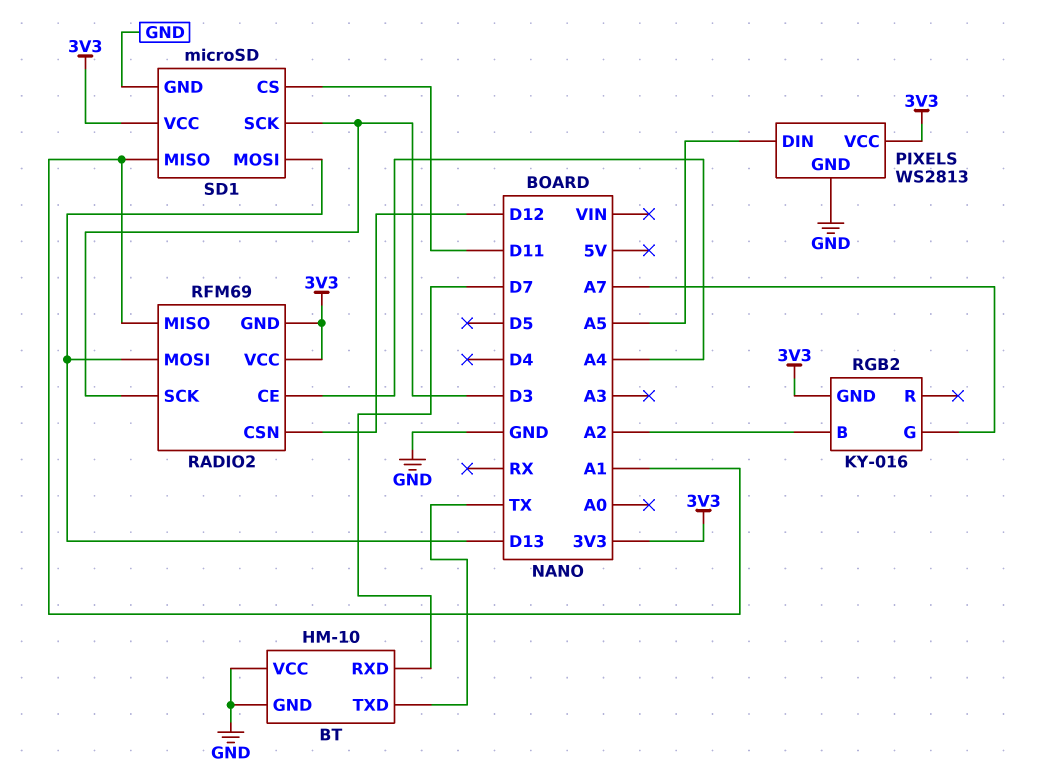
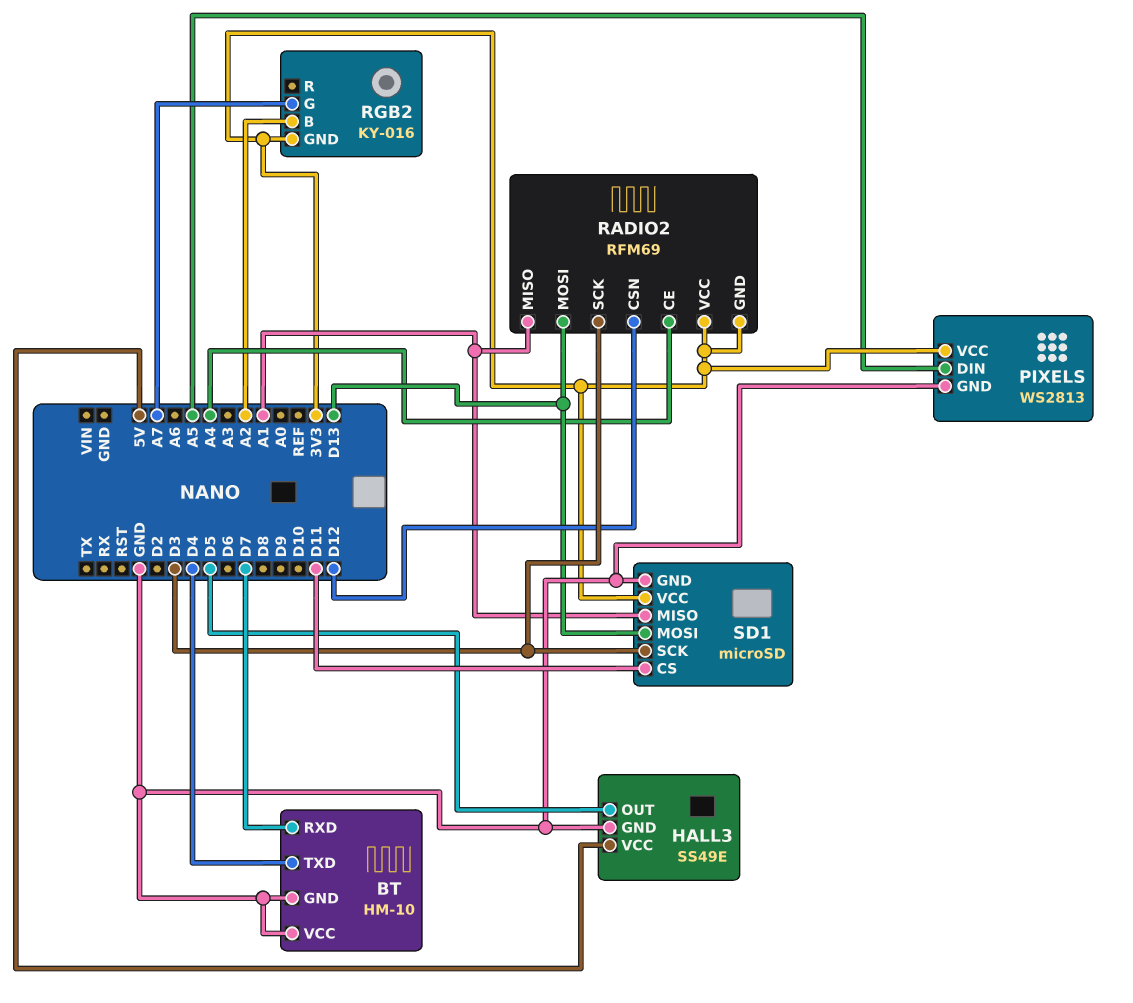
BT pin TXD: TX -> D4
HALL3: none -> SS49E
HALL3 pin GND: none -> GND
HALL3 pin OUT: none -> D5
HALL3 pin VCC: none -> 5V

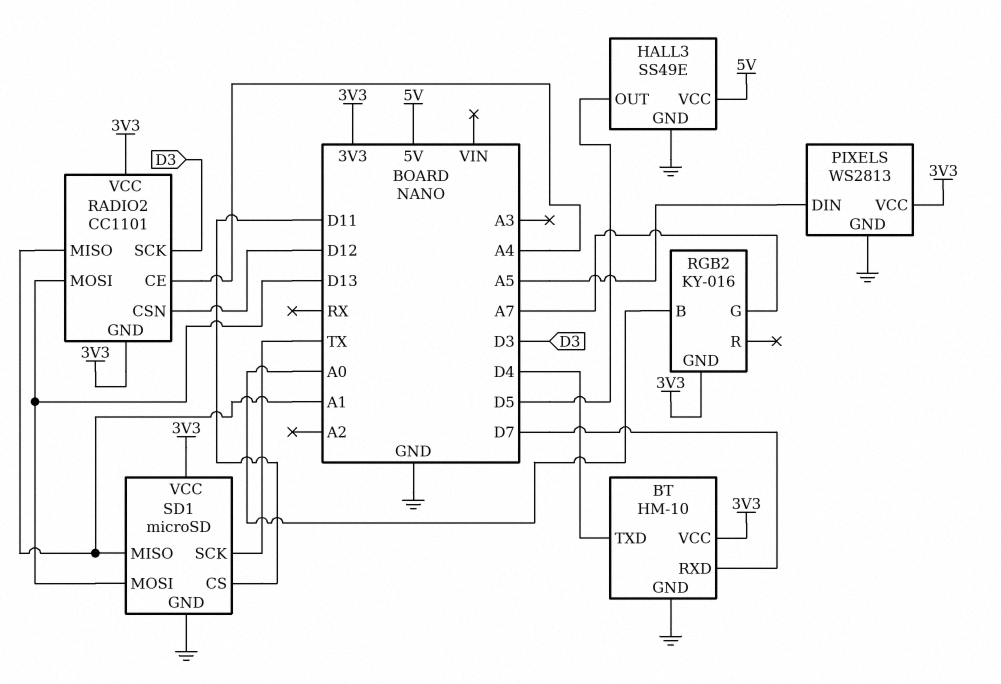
BT pin VCC: GND -> 3V3
RADIO2: RFM69 -> CC1101
RGB2 pin B: A2 -> A0
SD1 pin SCK: D3 -> TX

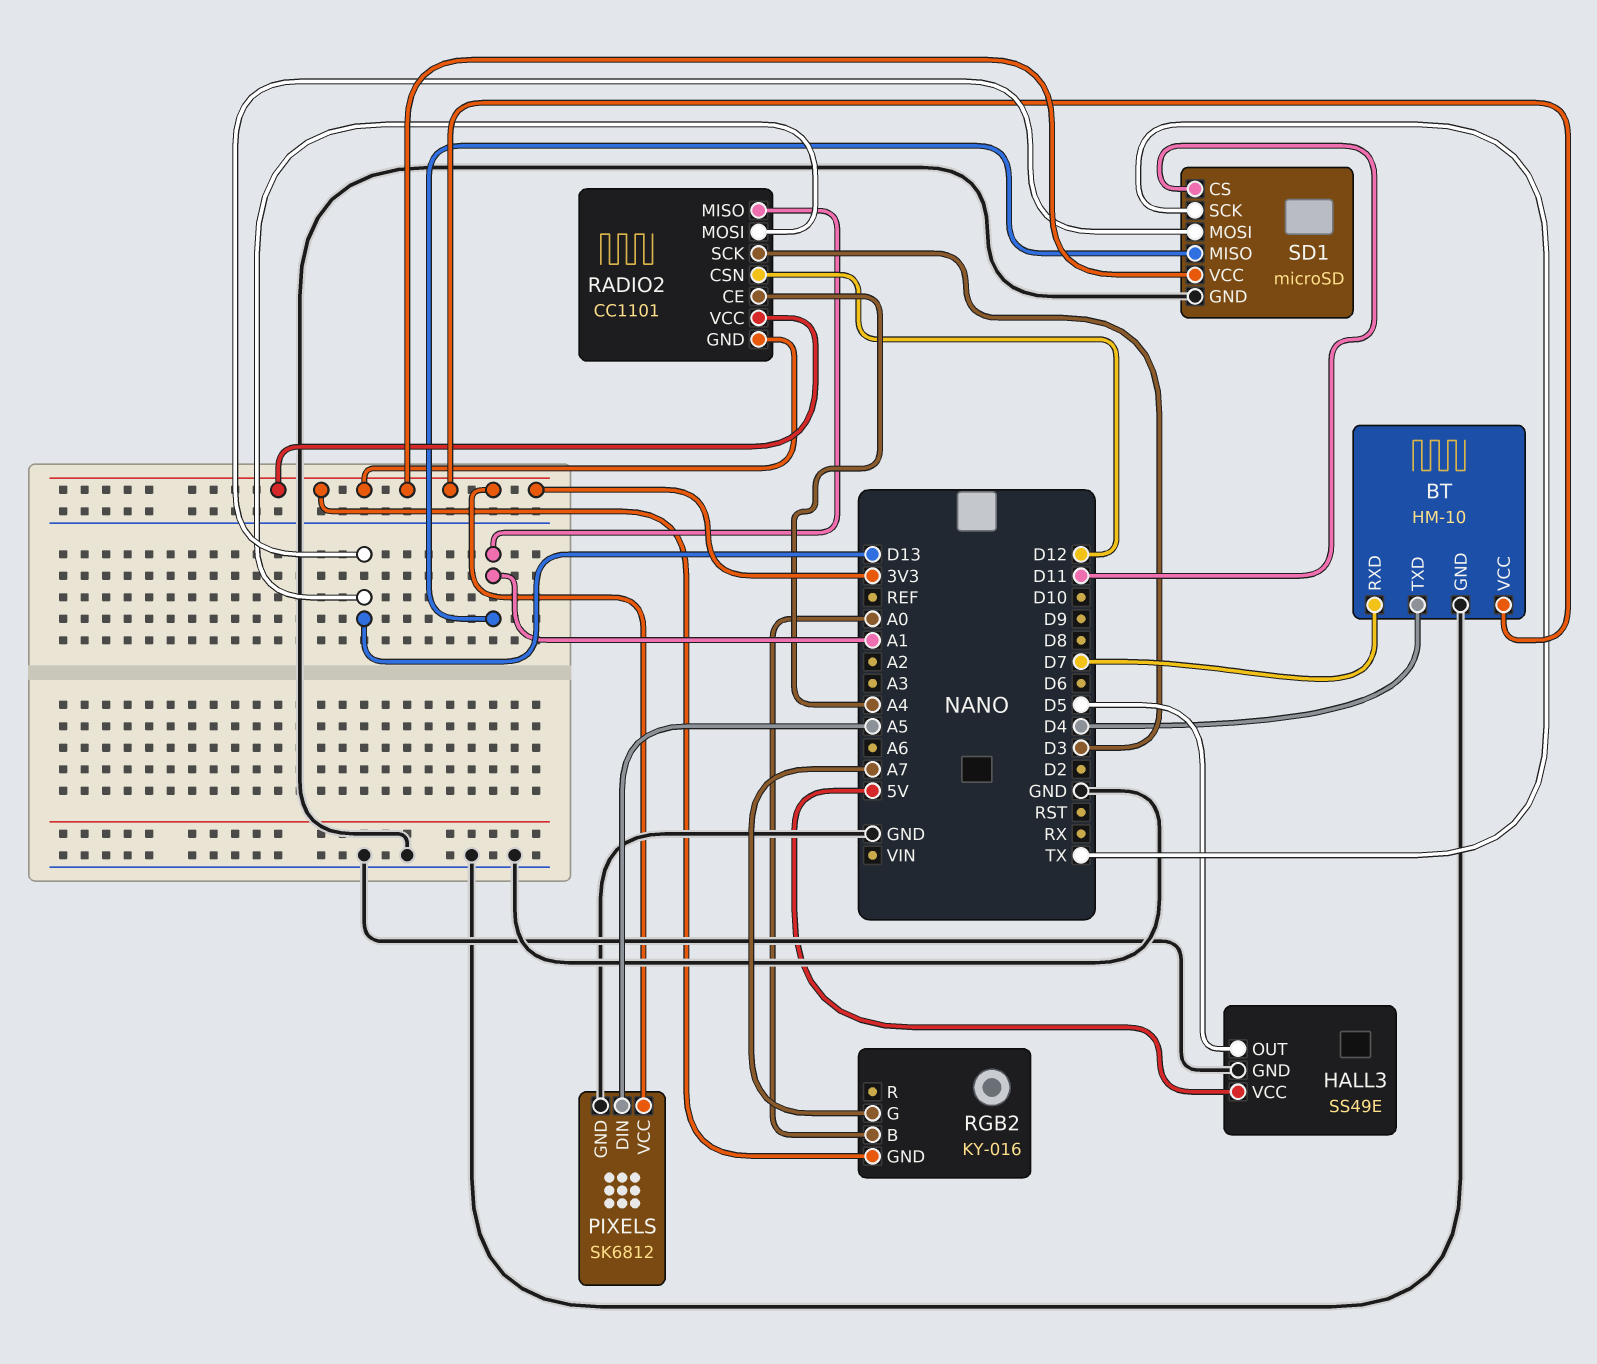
PIXELS: WS2813 -> SK6812

